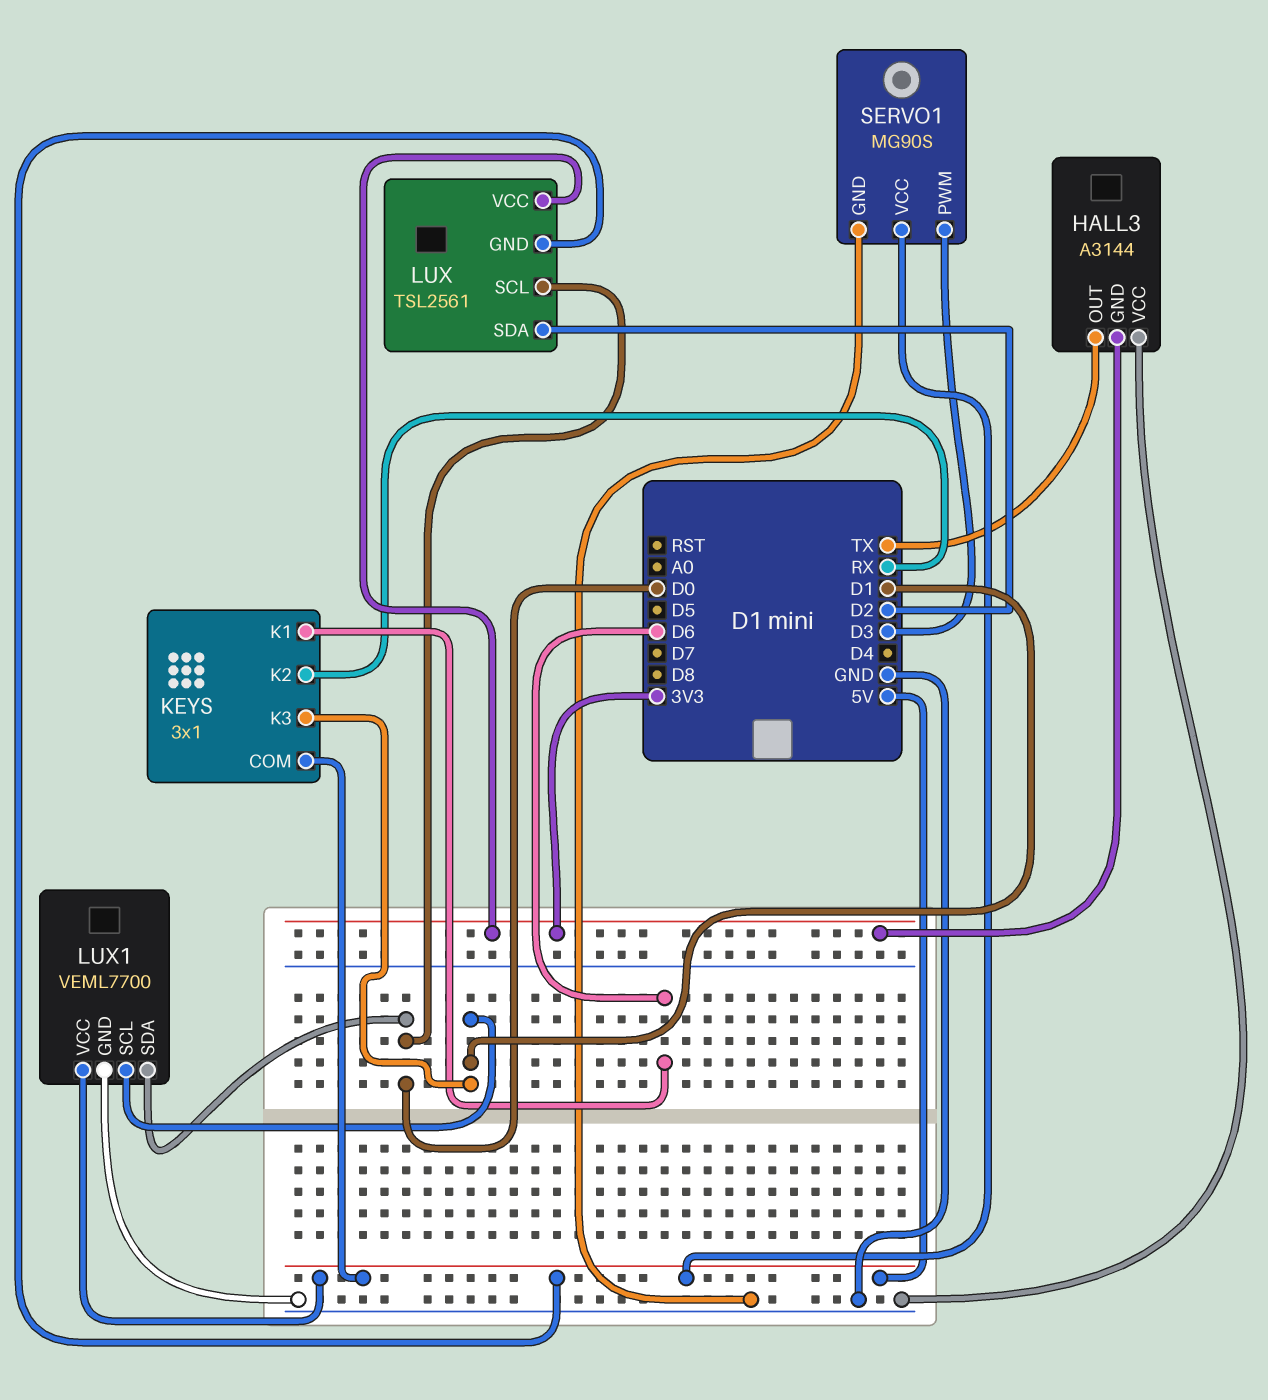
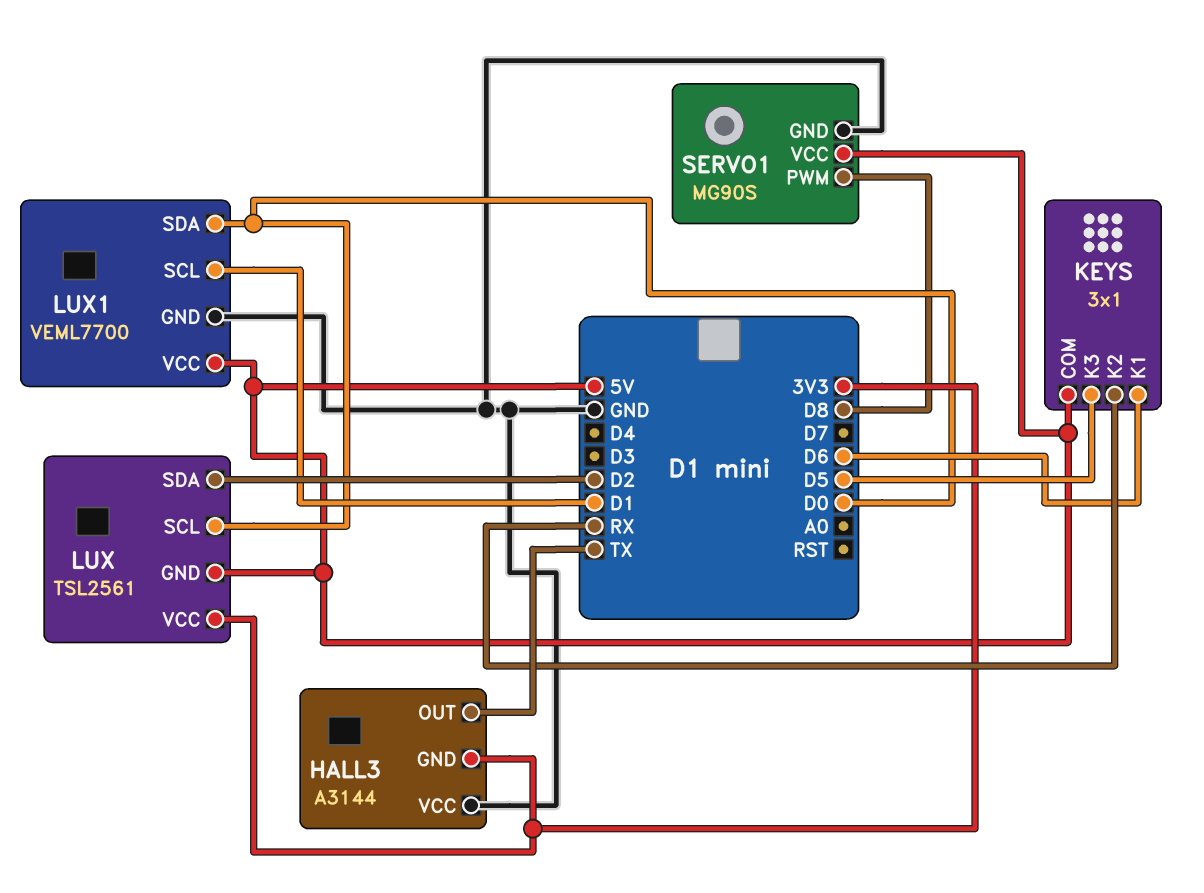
KEYS pin K3: D1 -> D5
SERVO1 pin PWM: D3 -> D8

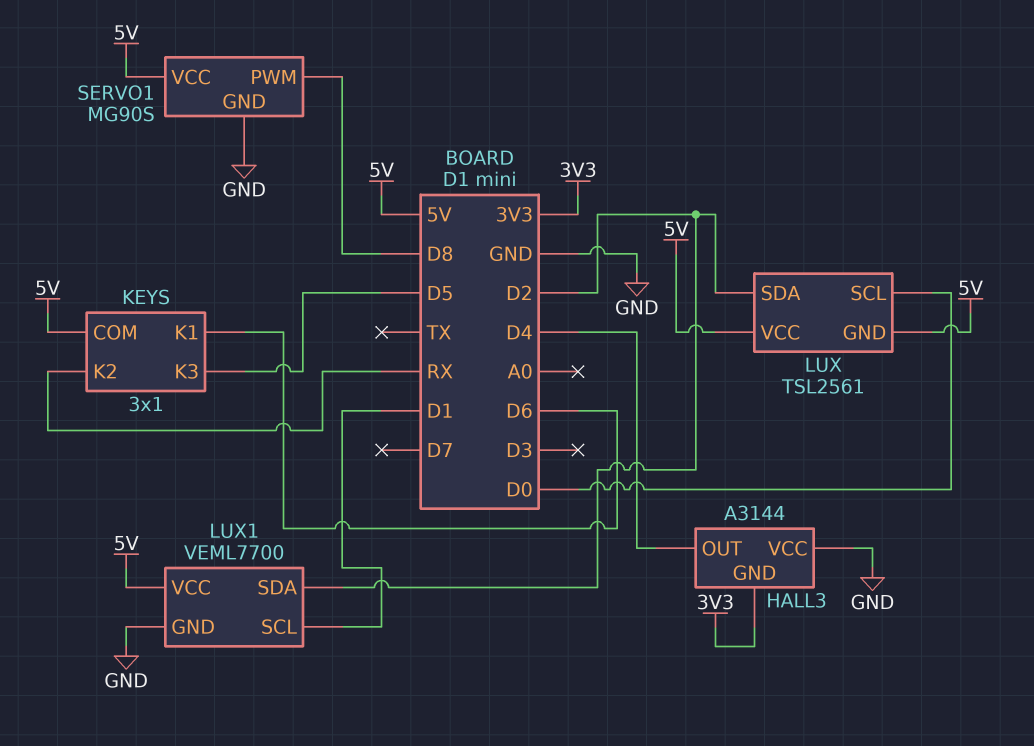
HALL3 pin OUT: TX -> D4
LUX pin VCC: 3V3 -> 5V
LUX1 pin SDA: D0 -> D2

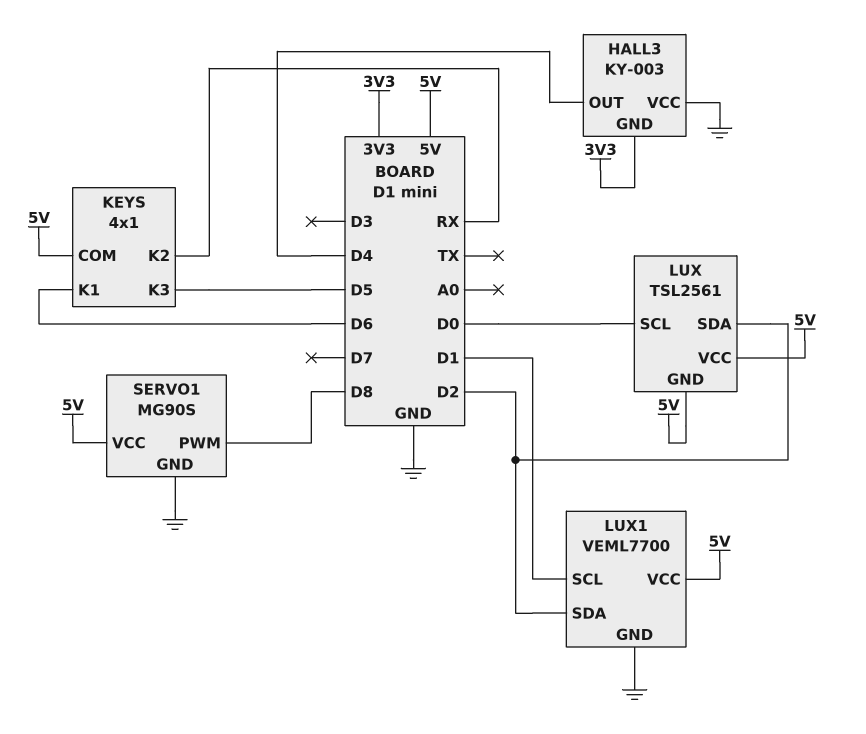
HALL3: A3144 -> KY-003
KEYS: 3x1 -> 4x1

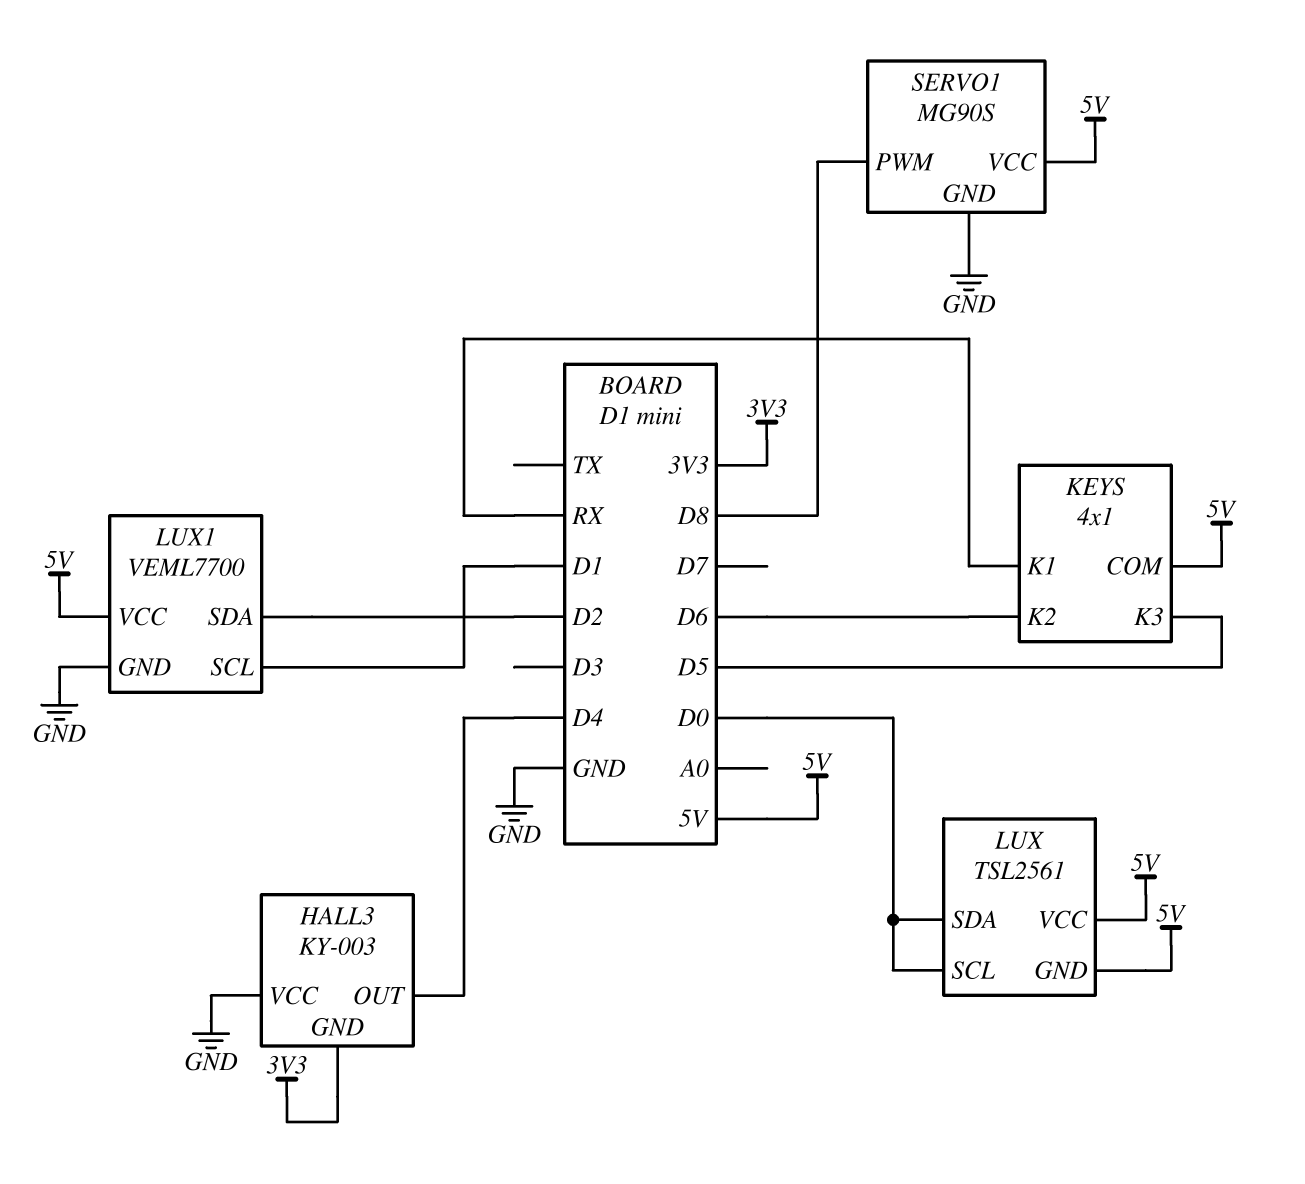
KEYS pin K1: D6 -> RX
KEYS pin K2: RX -> D6
LUX pin SDA: D2 -> D0

